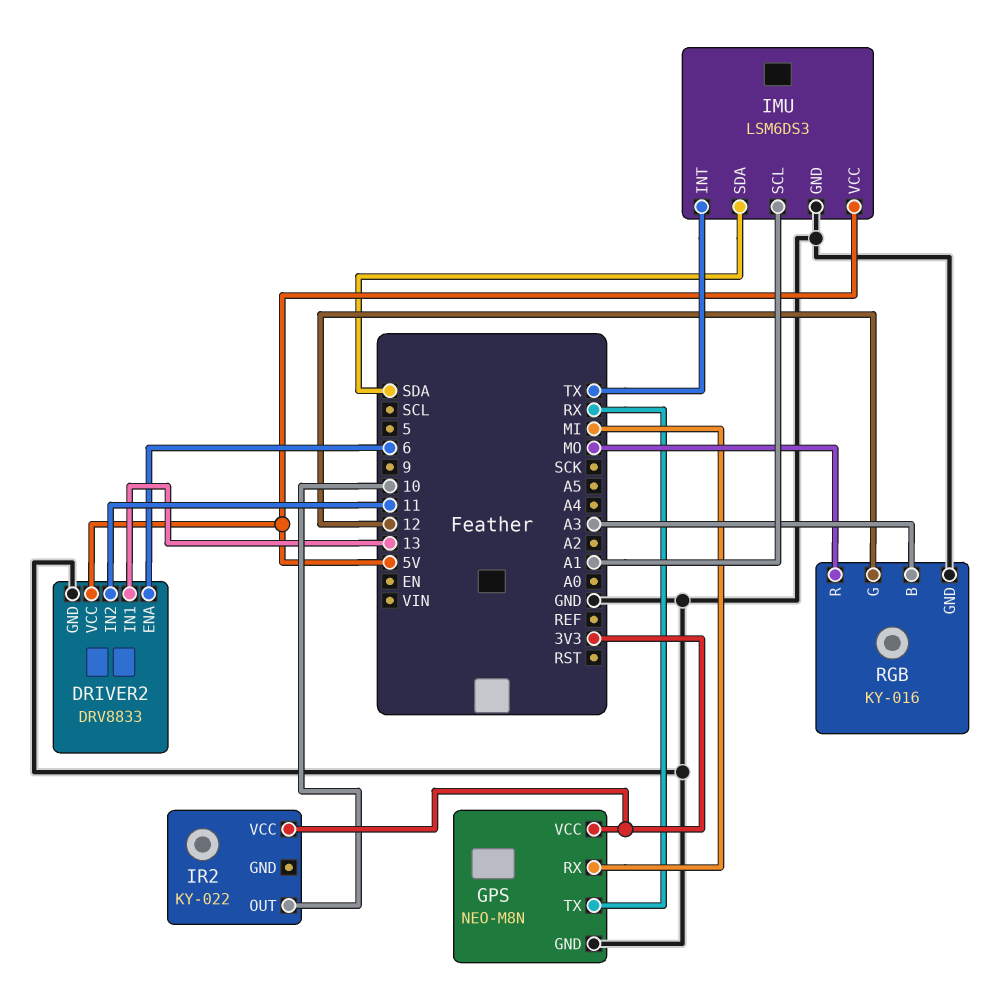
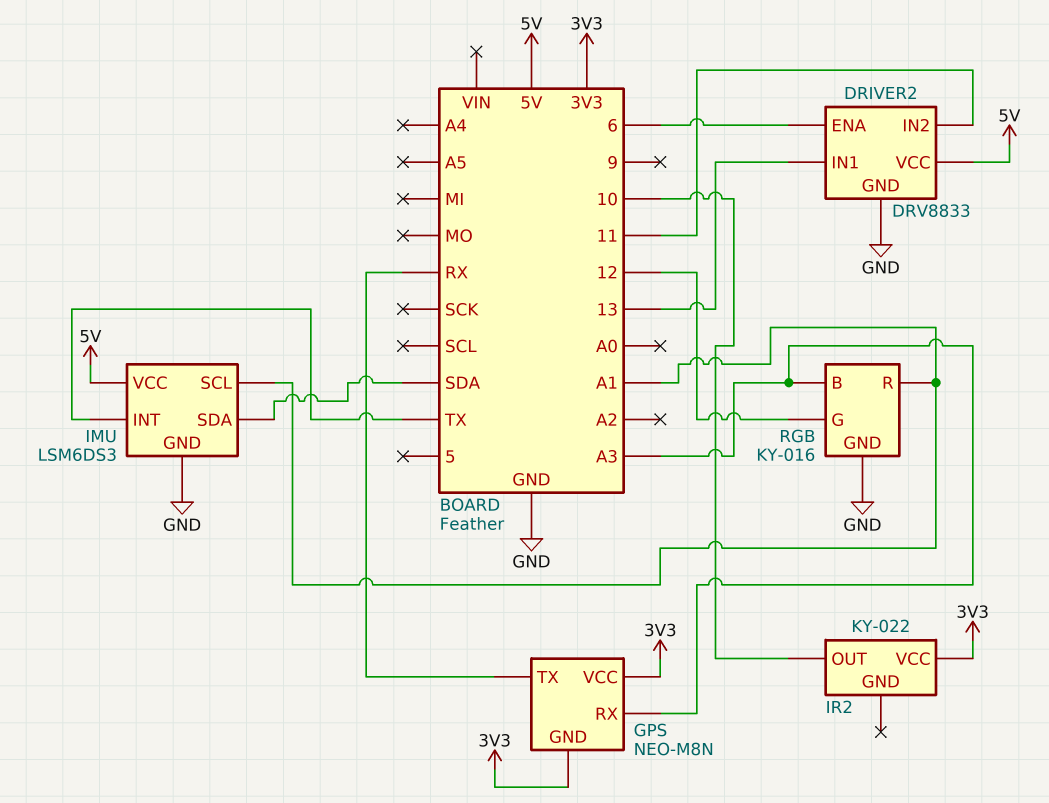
GPS pin GND: GND -> 3V3
GPS pin RX: MI -> A3
RGB pin R: MO -> A1

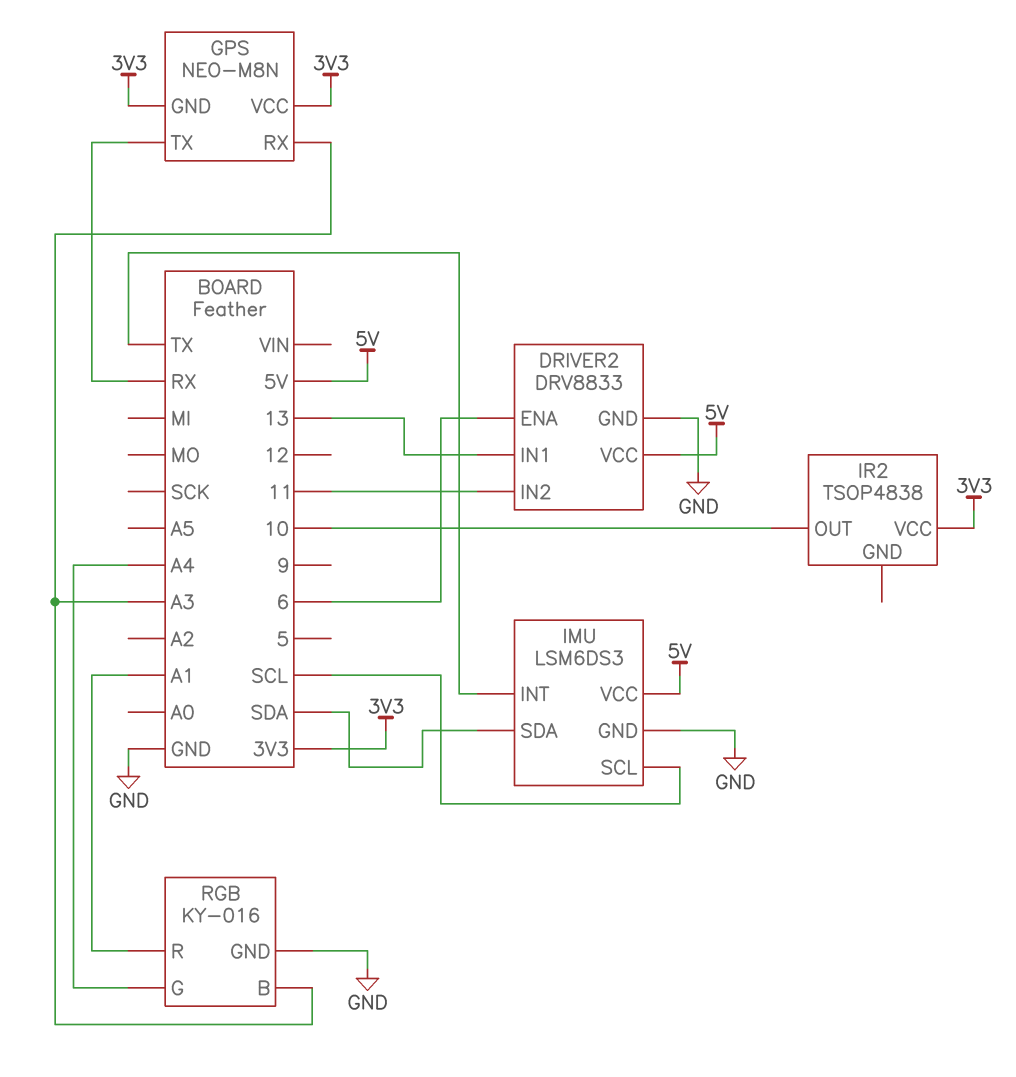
IMU pin SCL: A1 -> SCL
IR2: KY-022 -> TSOP4838
RGB pin G: 12 -> A4

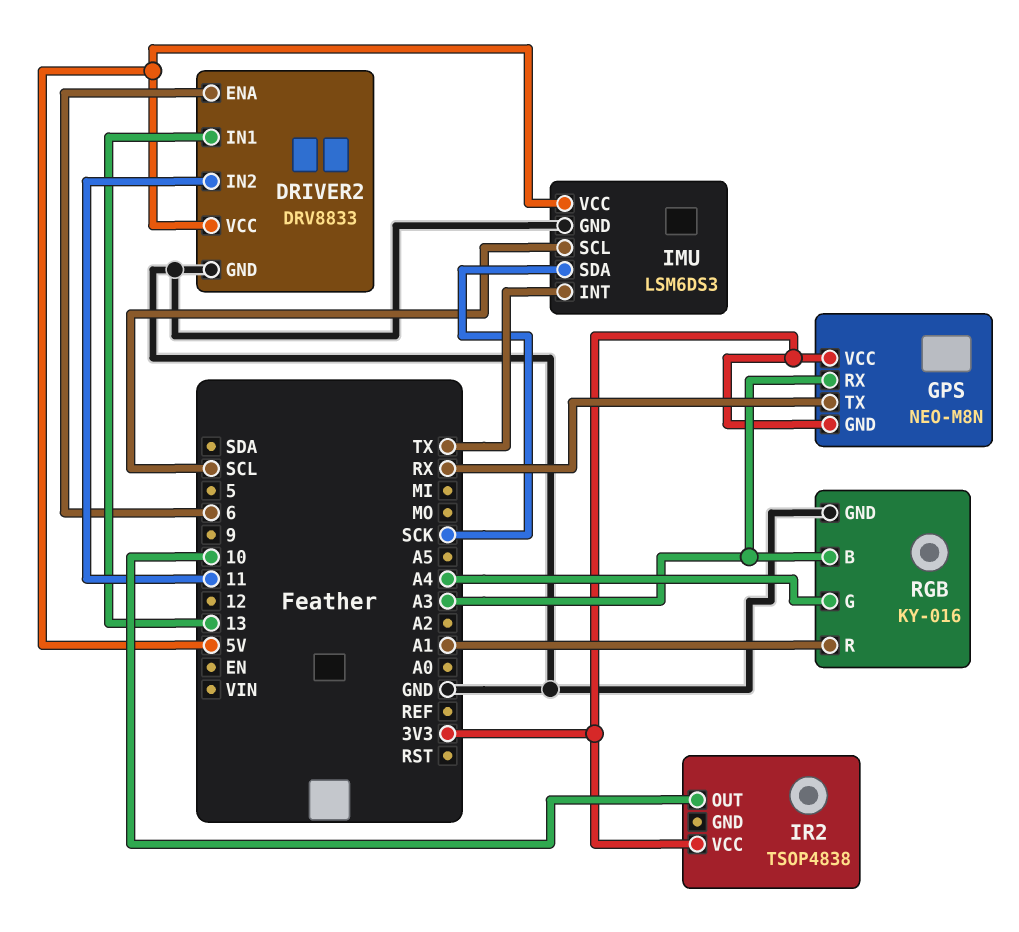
IMU pin SDA: SDA -> SCK

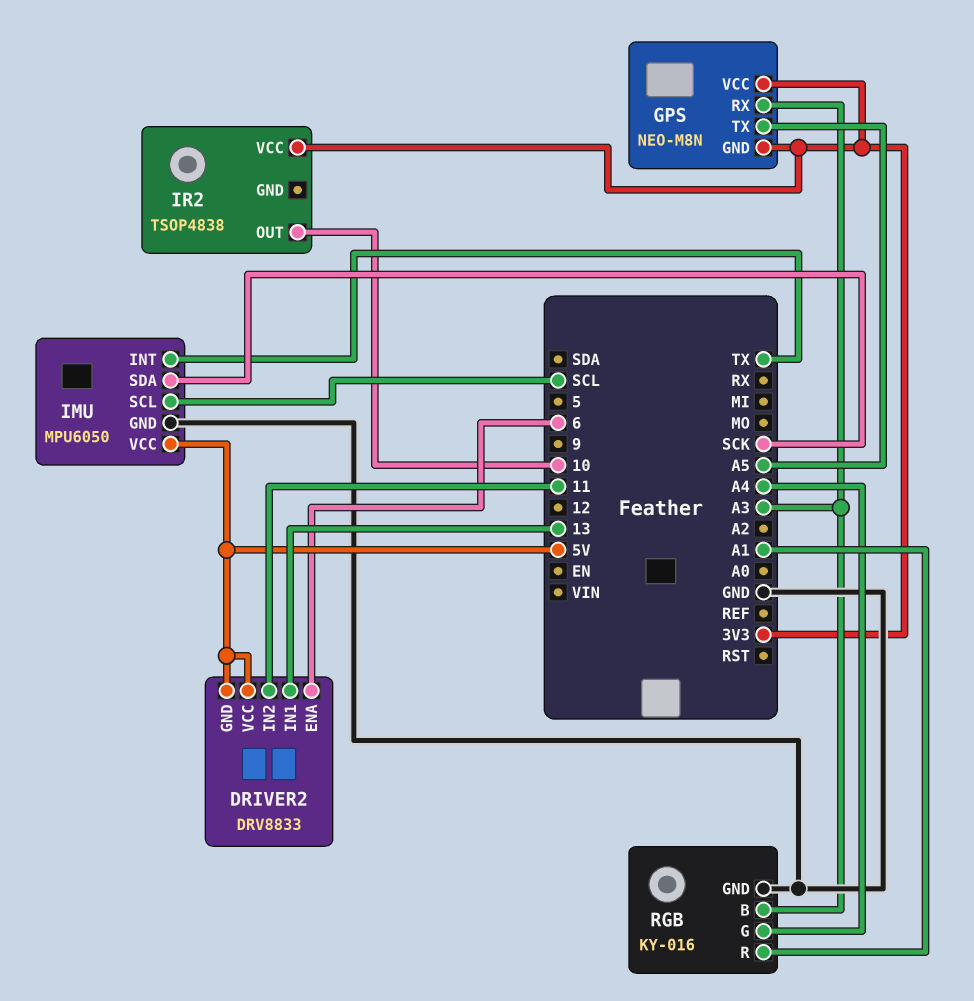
DRIVER2 pin GND: GND -> 5V
GPS pin TX: RX -> A5
IMU: LSM6DS3 -> MPU6050

